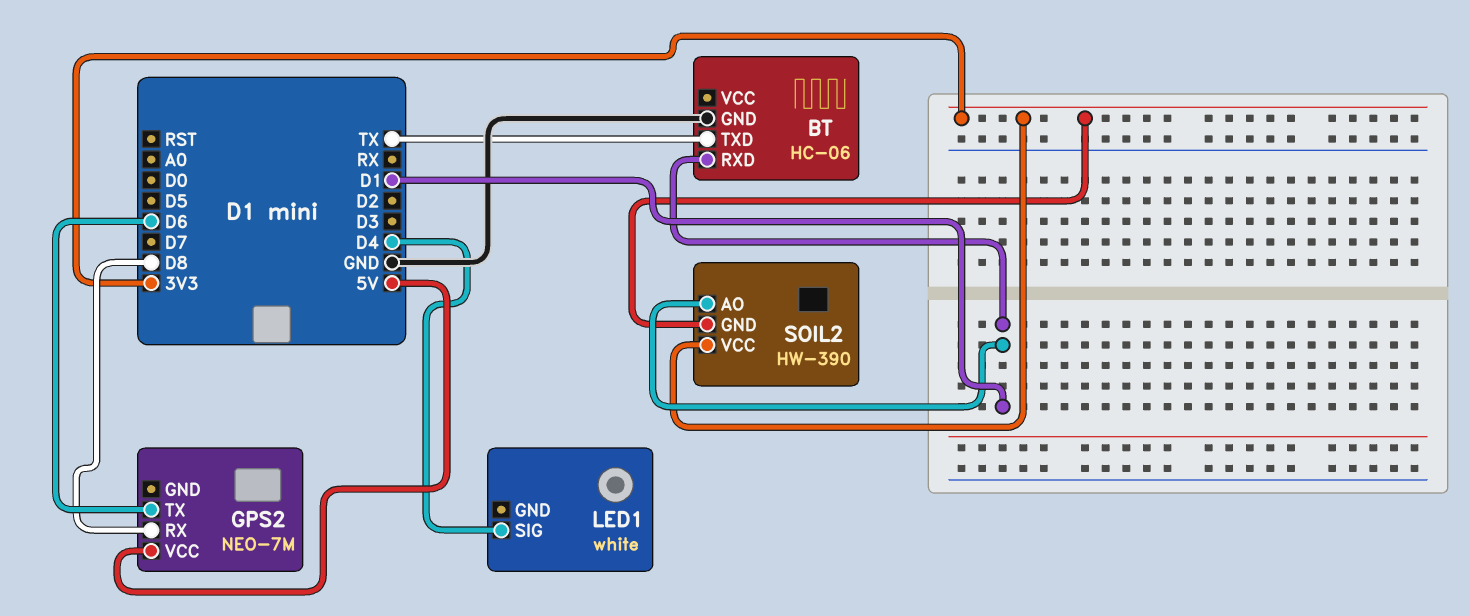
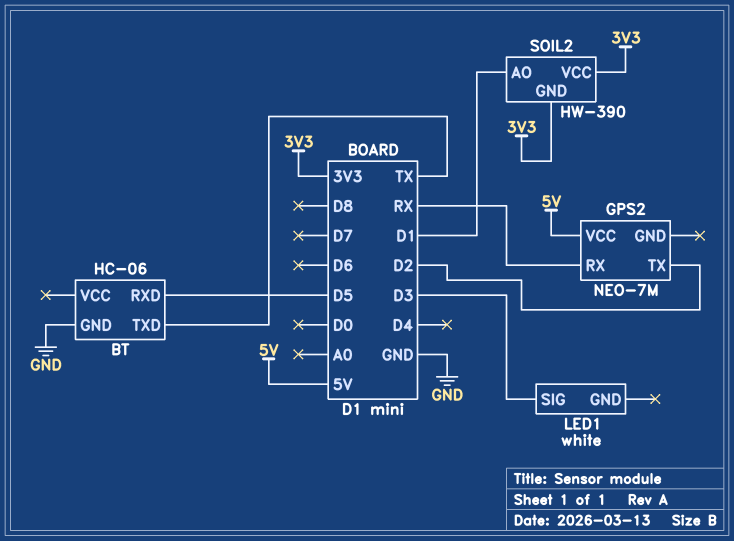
BT pin RXD: D1 -> D5
GPS2 pin RX: D8 -> RX
GPS2 pin TX: D6 -> D2
LED1 pin SIG: D4 -> D3

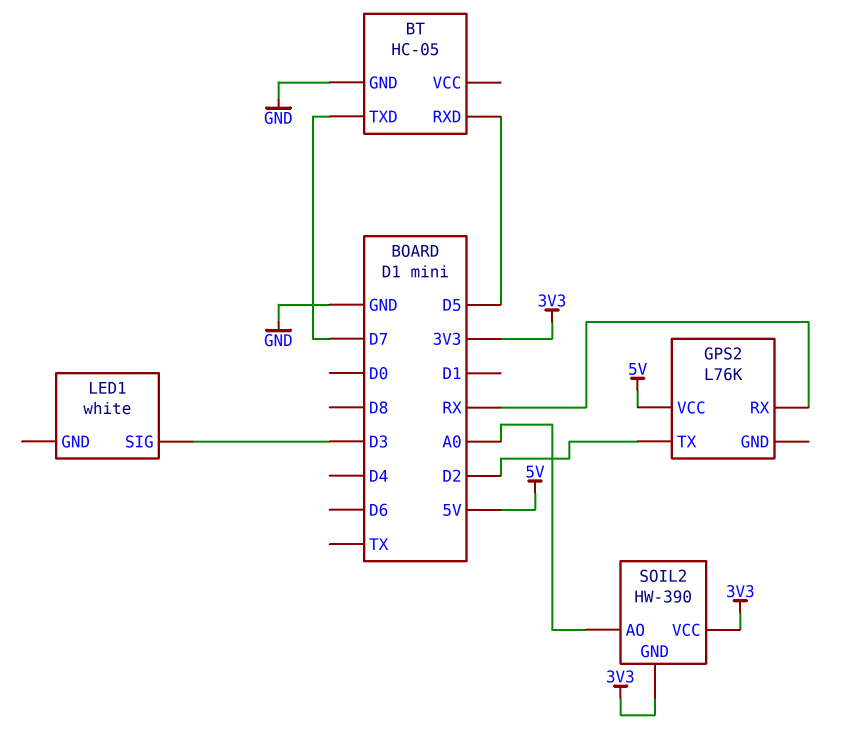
BT: HC-06 -> HC-05
BT pin TXD: TX -> D7
GPS2: NEO-7M -> L76K
SOIL2 pin AO: D1 -> A0

